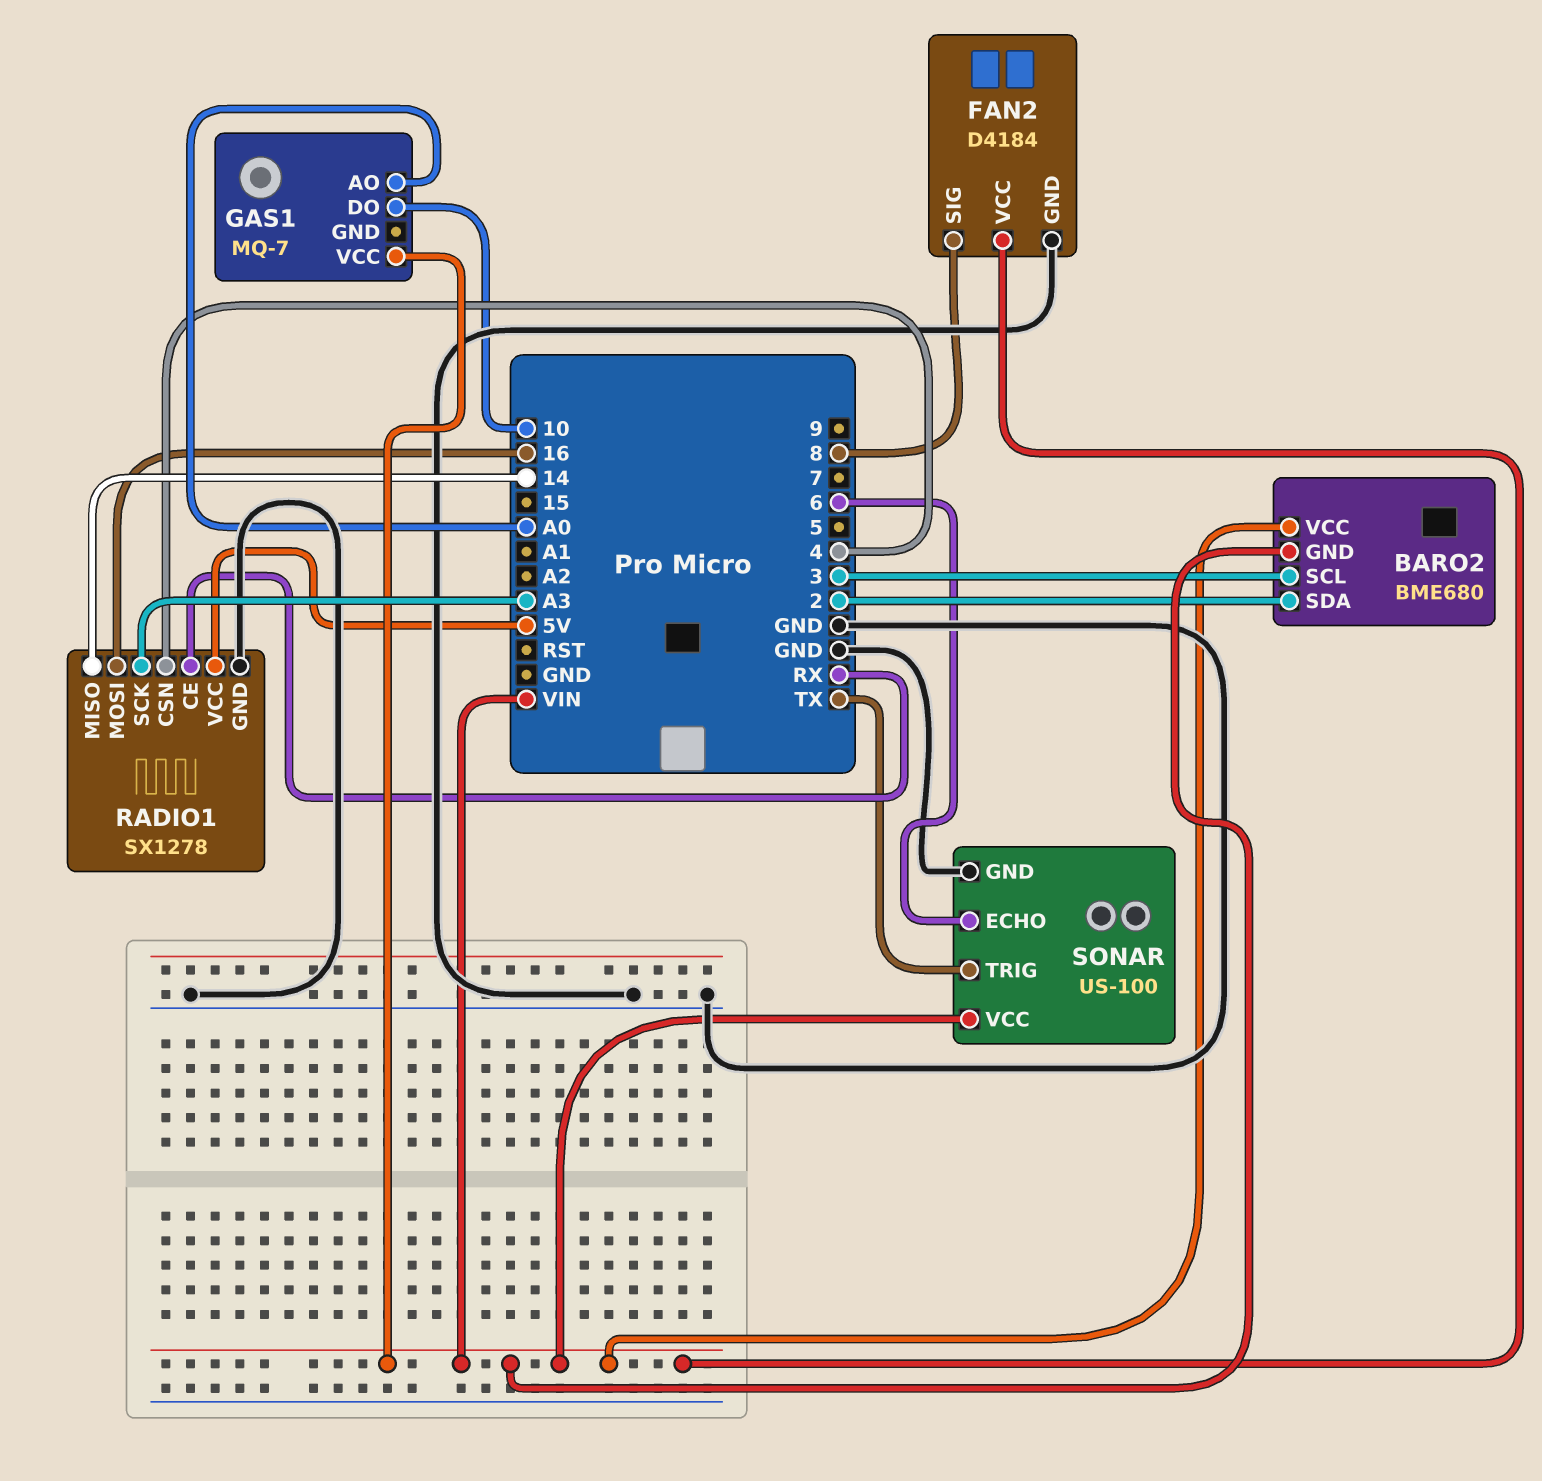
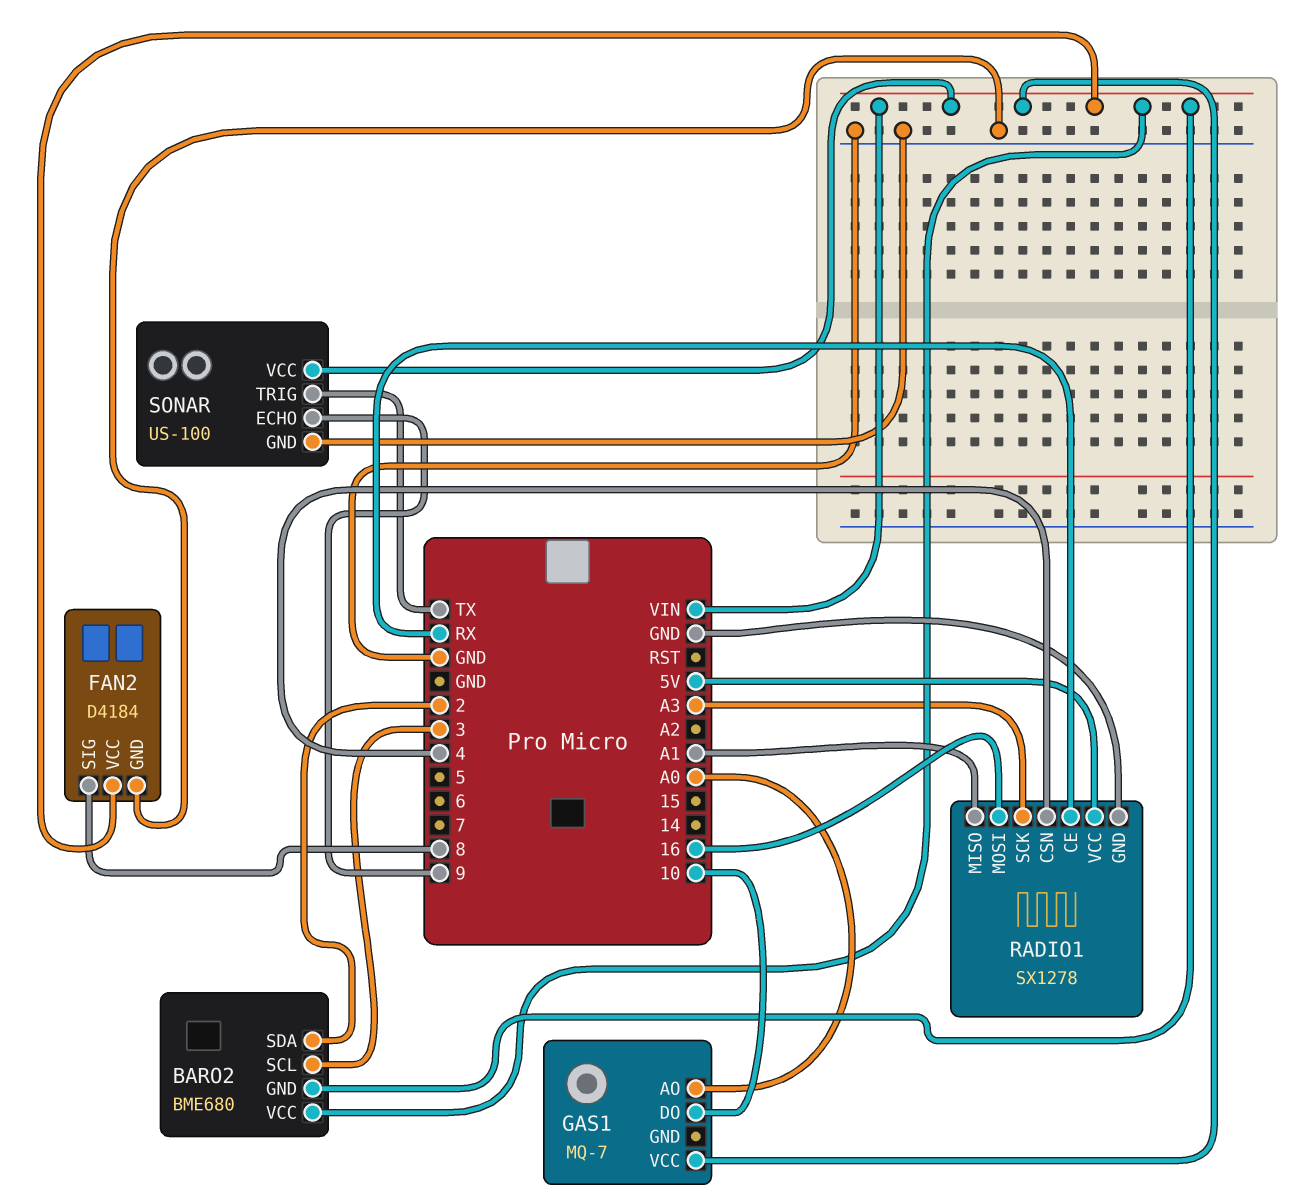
RADIO1 pin MISO: 14 -> A1
SONAR pin ECHO: 6 -> 9

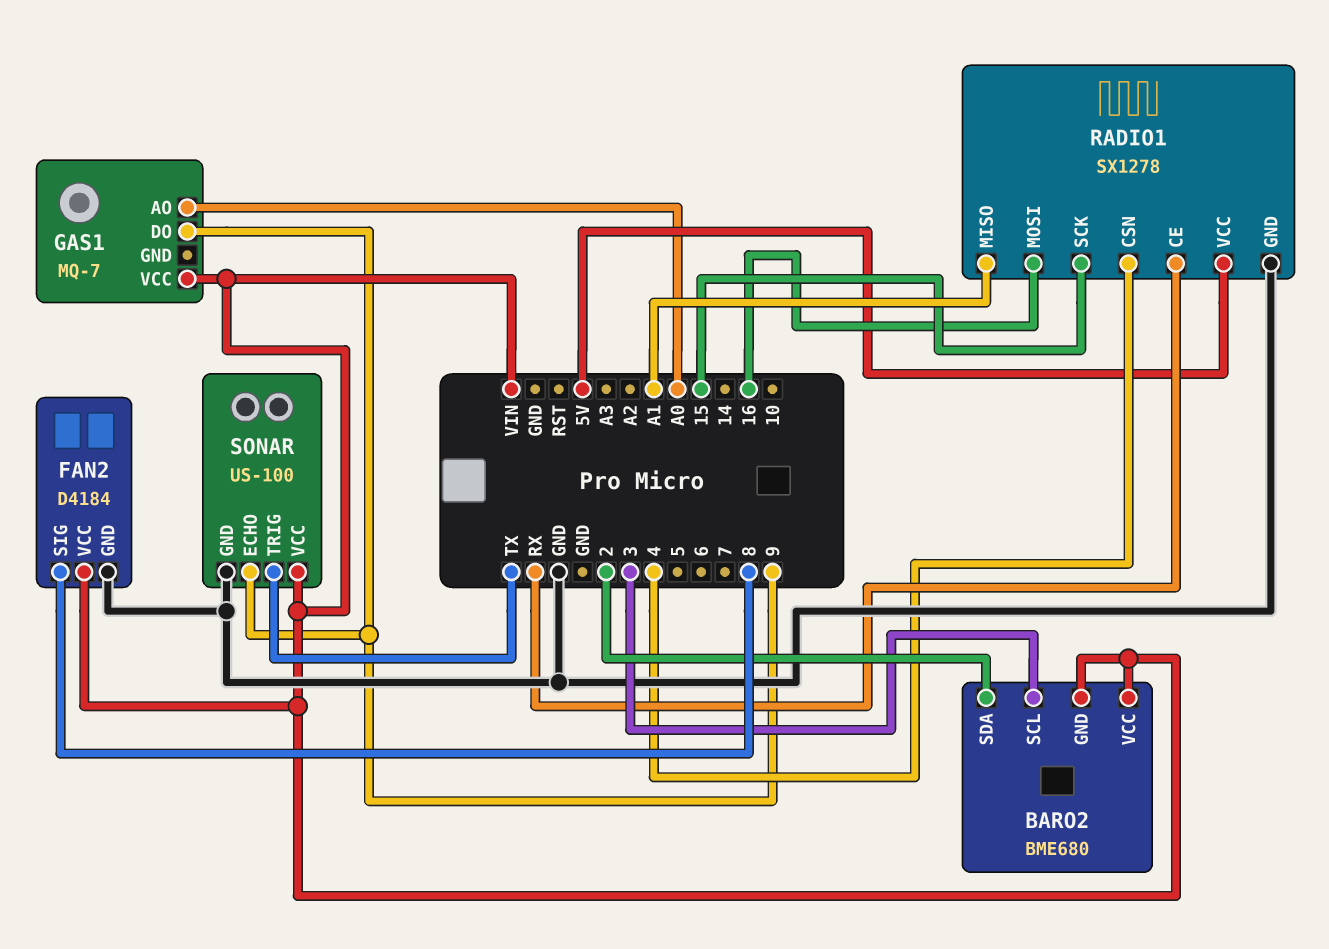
GAS1 pin DO: 10 -> 9
RADIO1 pin SCK: A3 -> 15

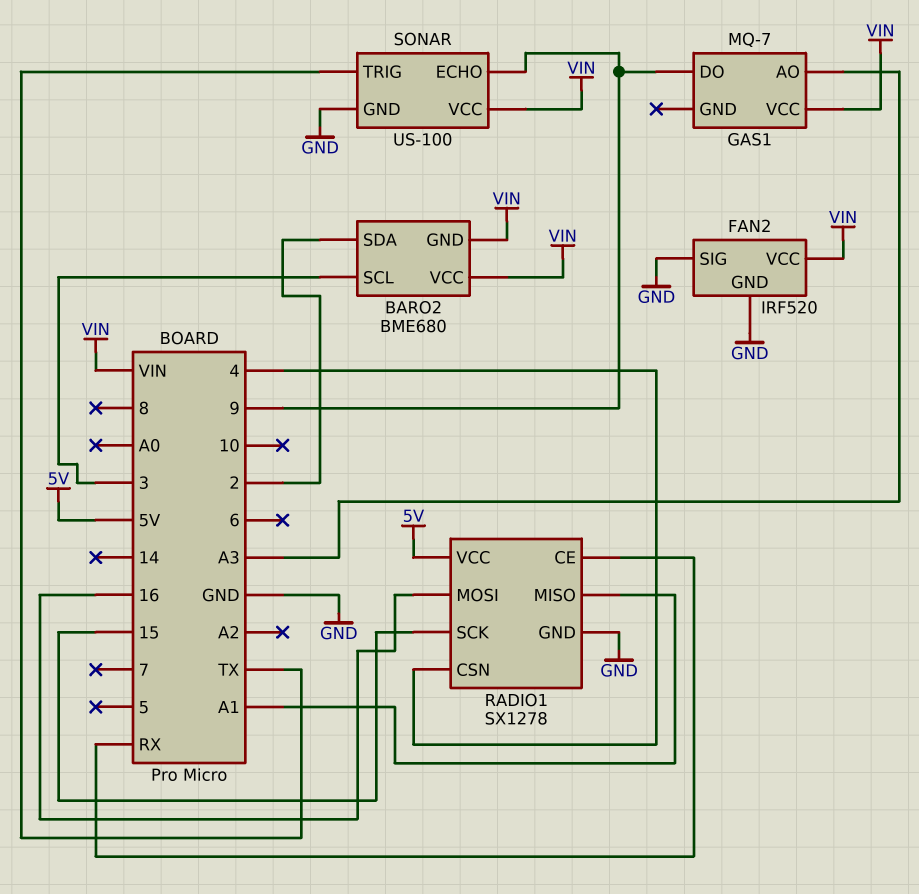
FAN2: D4184 -> IRF520
FAN2 pin SIG: 8 -> GND
GAS1 pin AO: A0 -> A3

